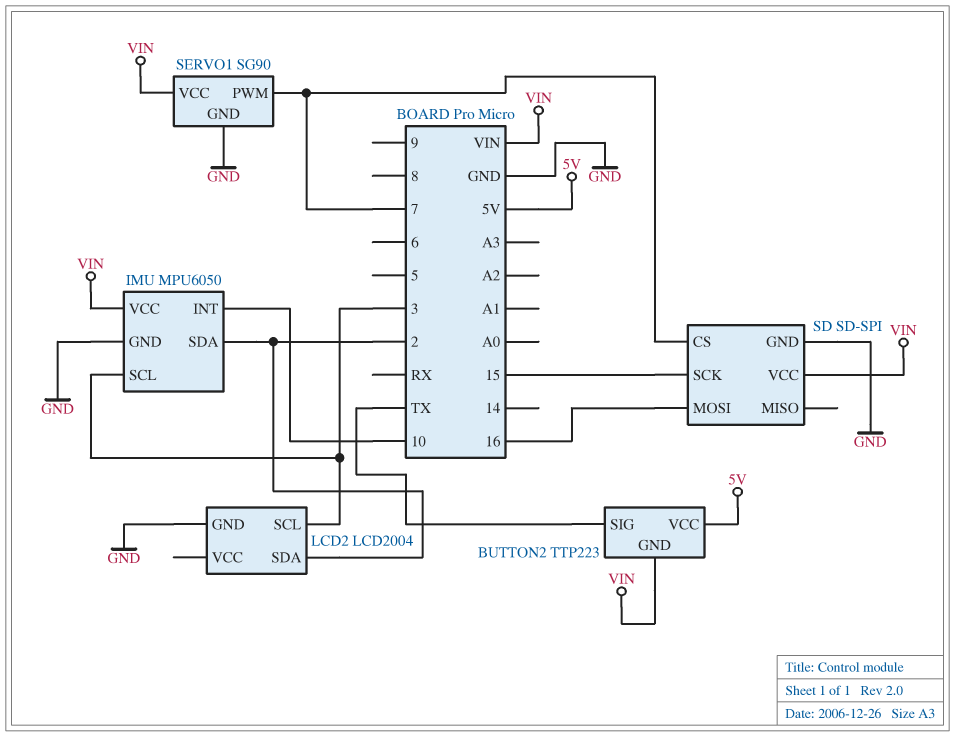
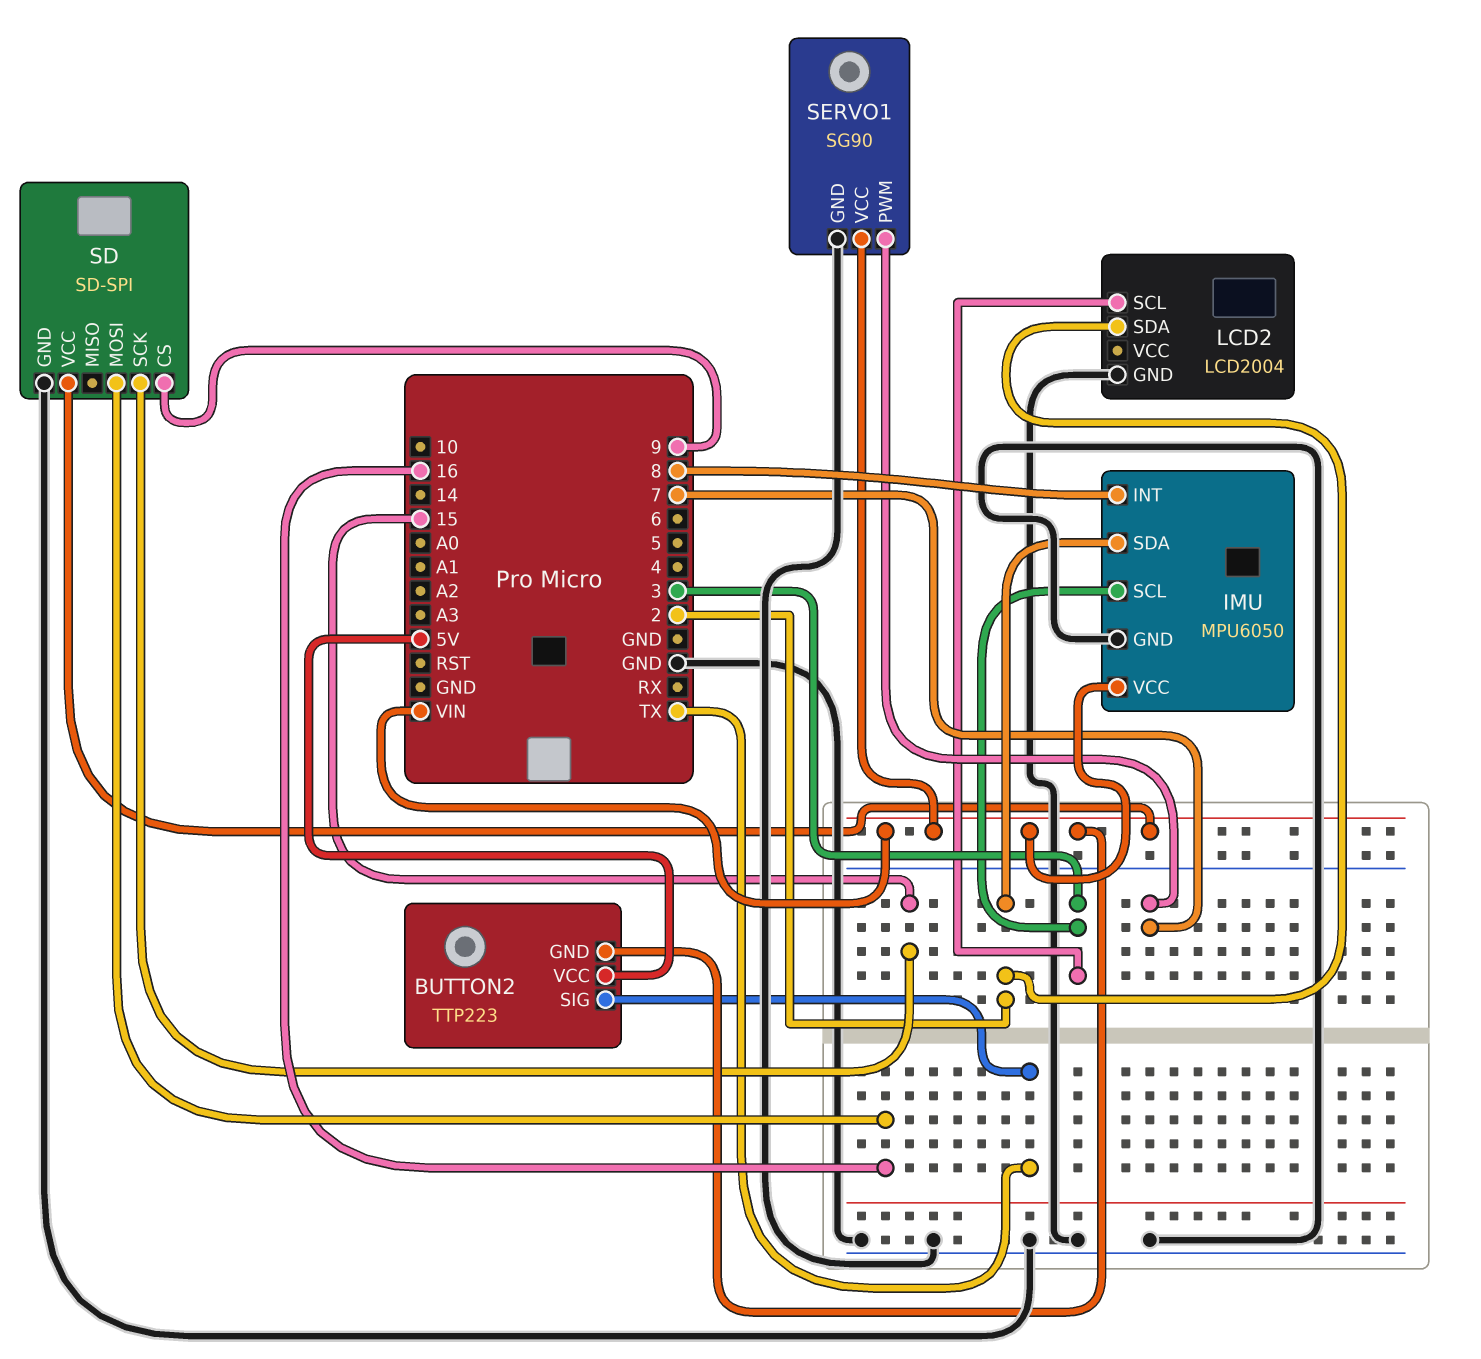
IMU pin INT: 10 -> 8
SD pin CS: 7 -> 9

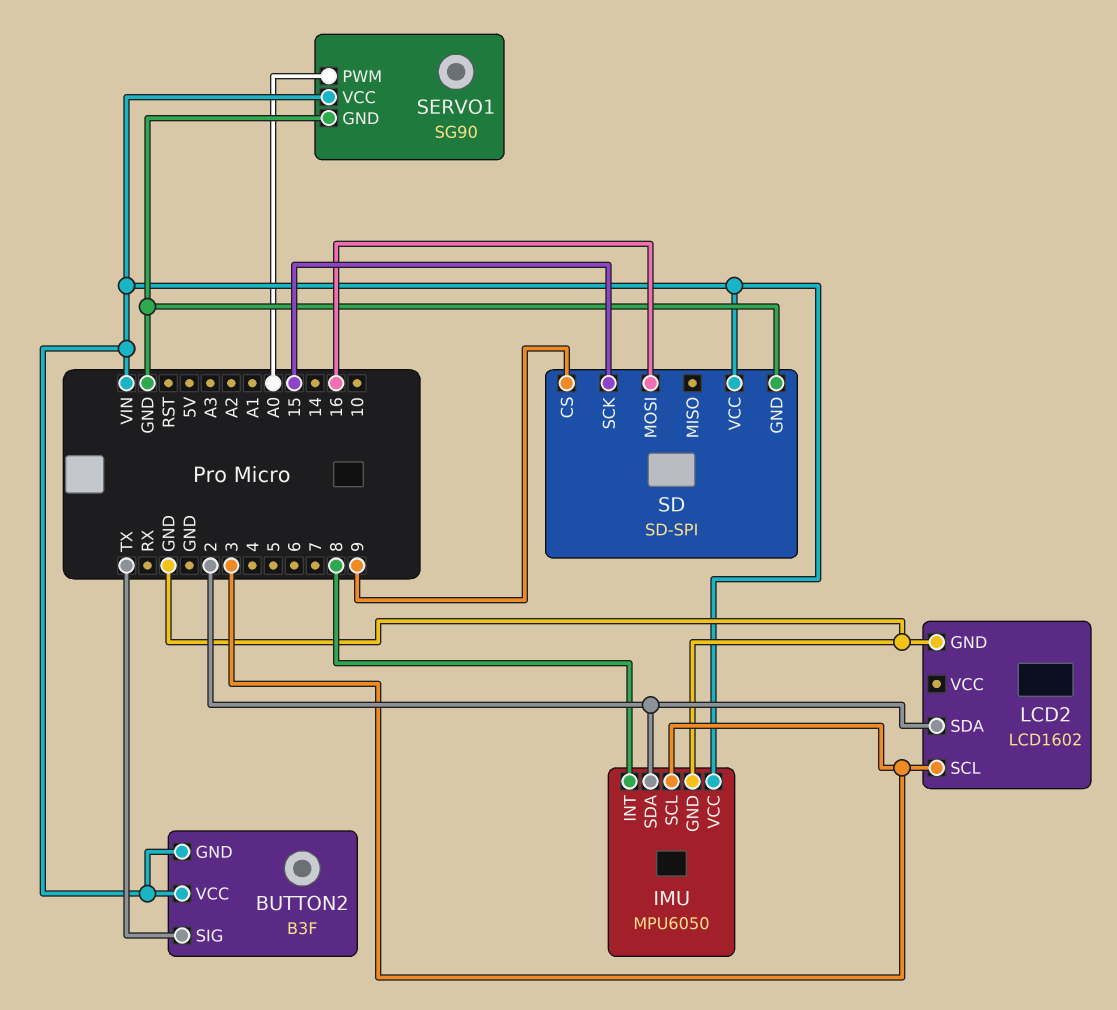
BUTTON2: TTP223 -> B3F
BUTTON2 pin VCC: 5V -> VIN
LCD2: LCD2004 -> LCD1602
SERVO1 pin PWM: 7 -> A0

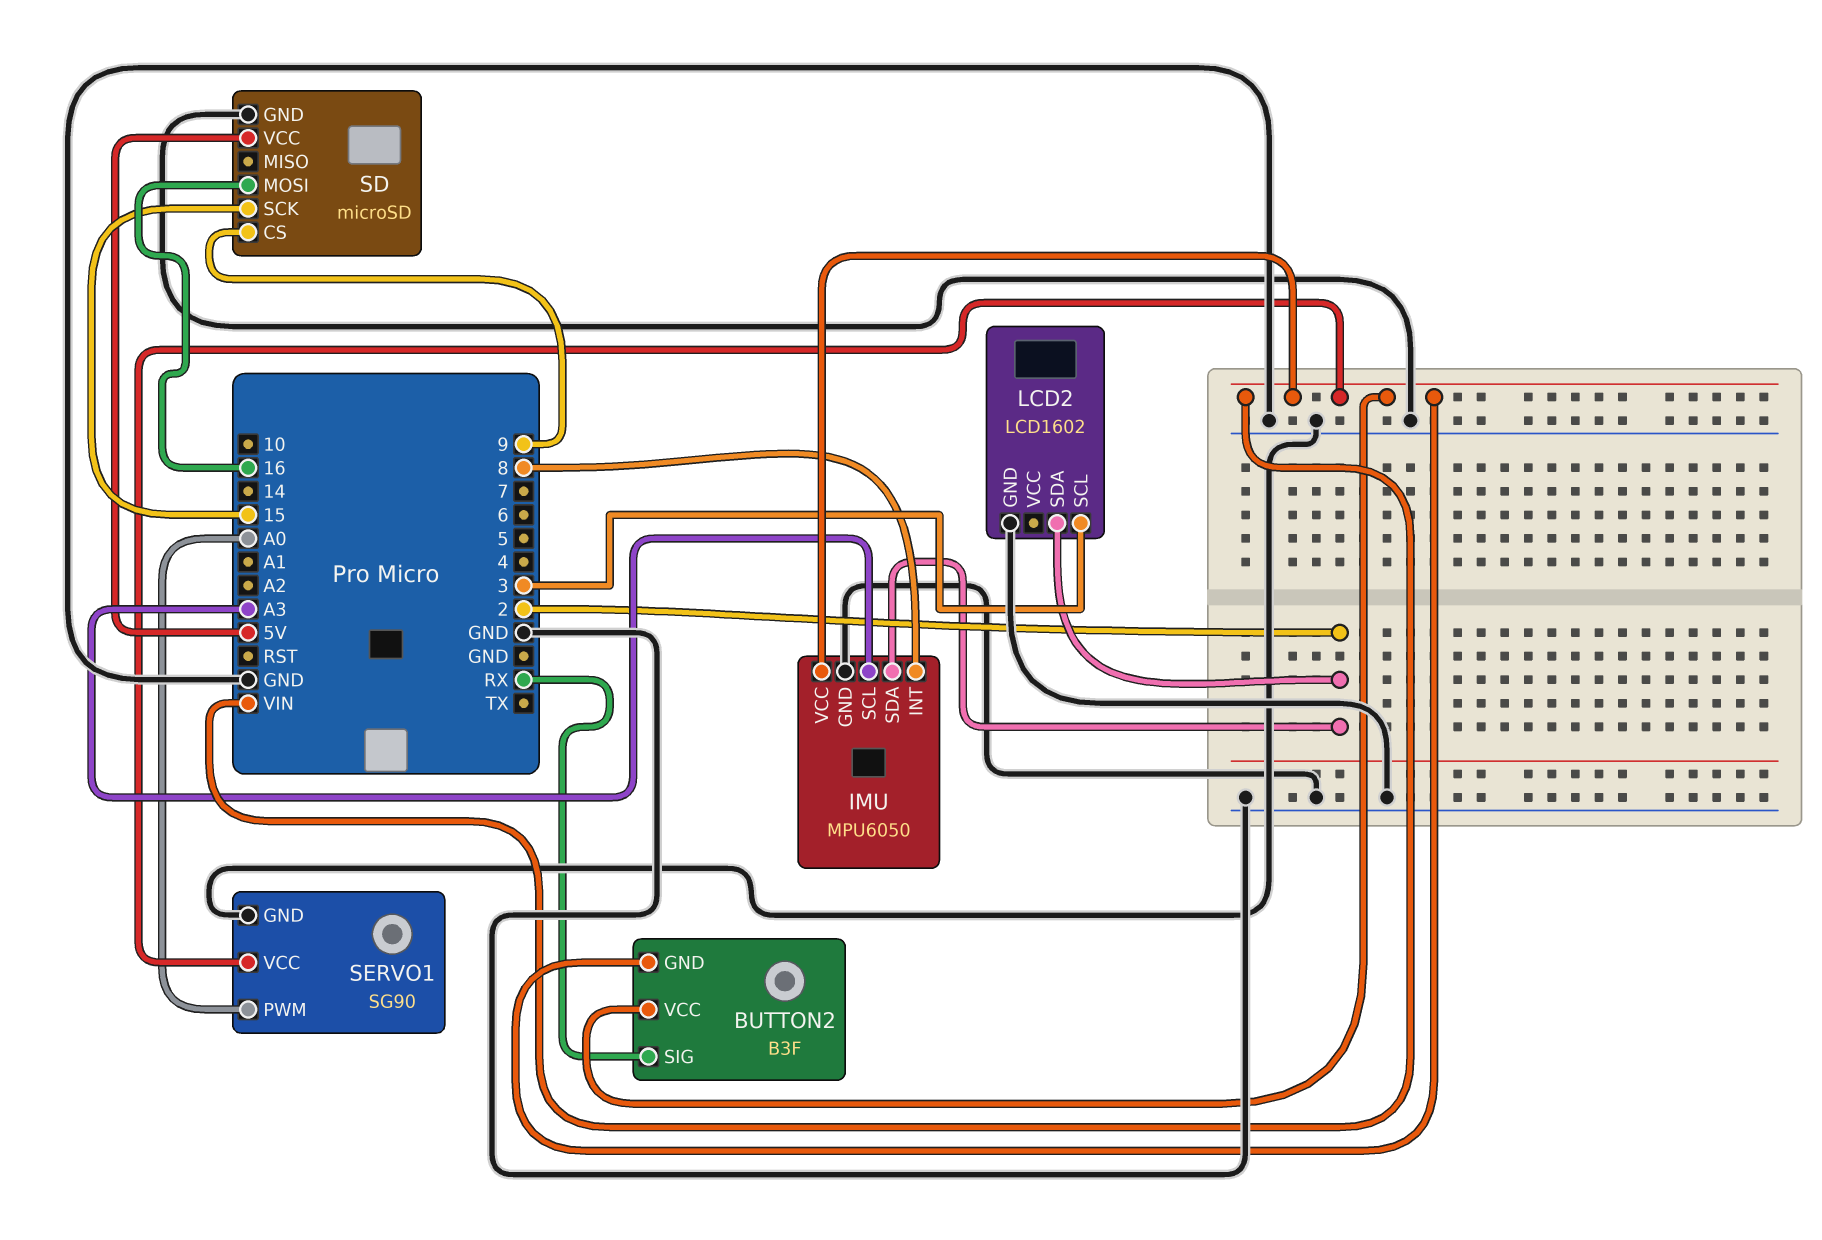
BUTTON2 pin SIG: TX -> RX
IMU pin SCL: 3 -> A3
SD: SD-SPI -> microSD
SD pin VCC: VIN -> 5V

